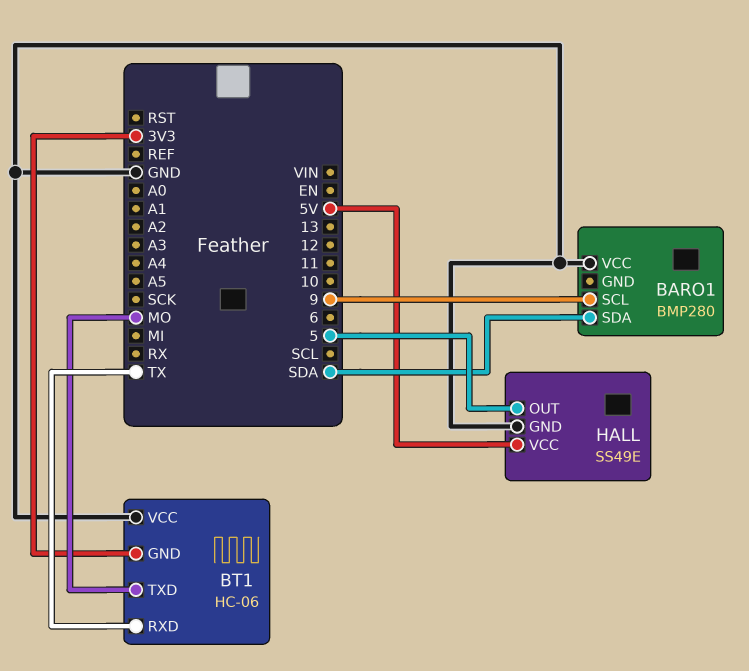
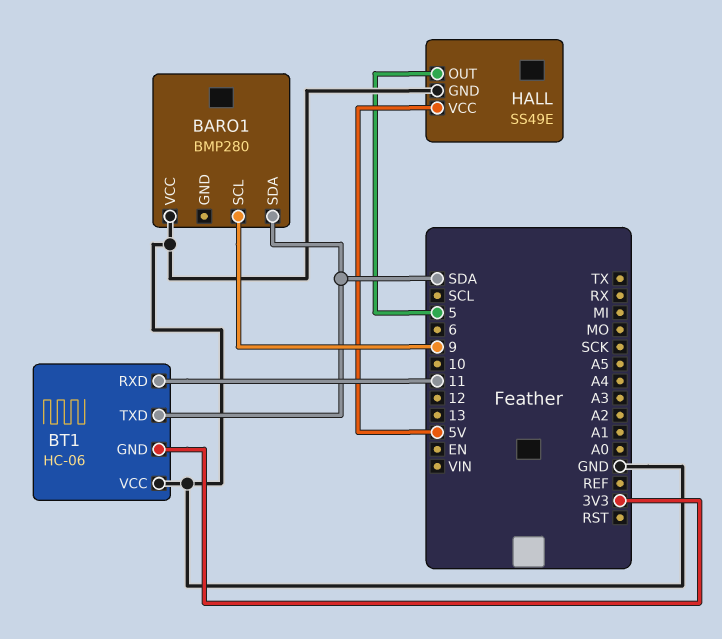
BT1 pin RXD: TX -> 11
BT1 pin TXD: MO -> SDA

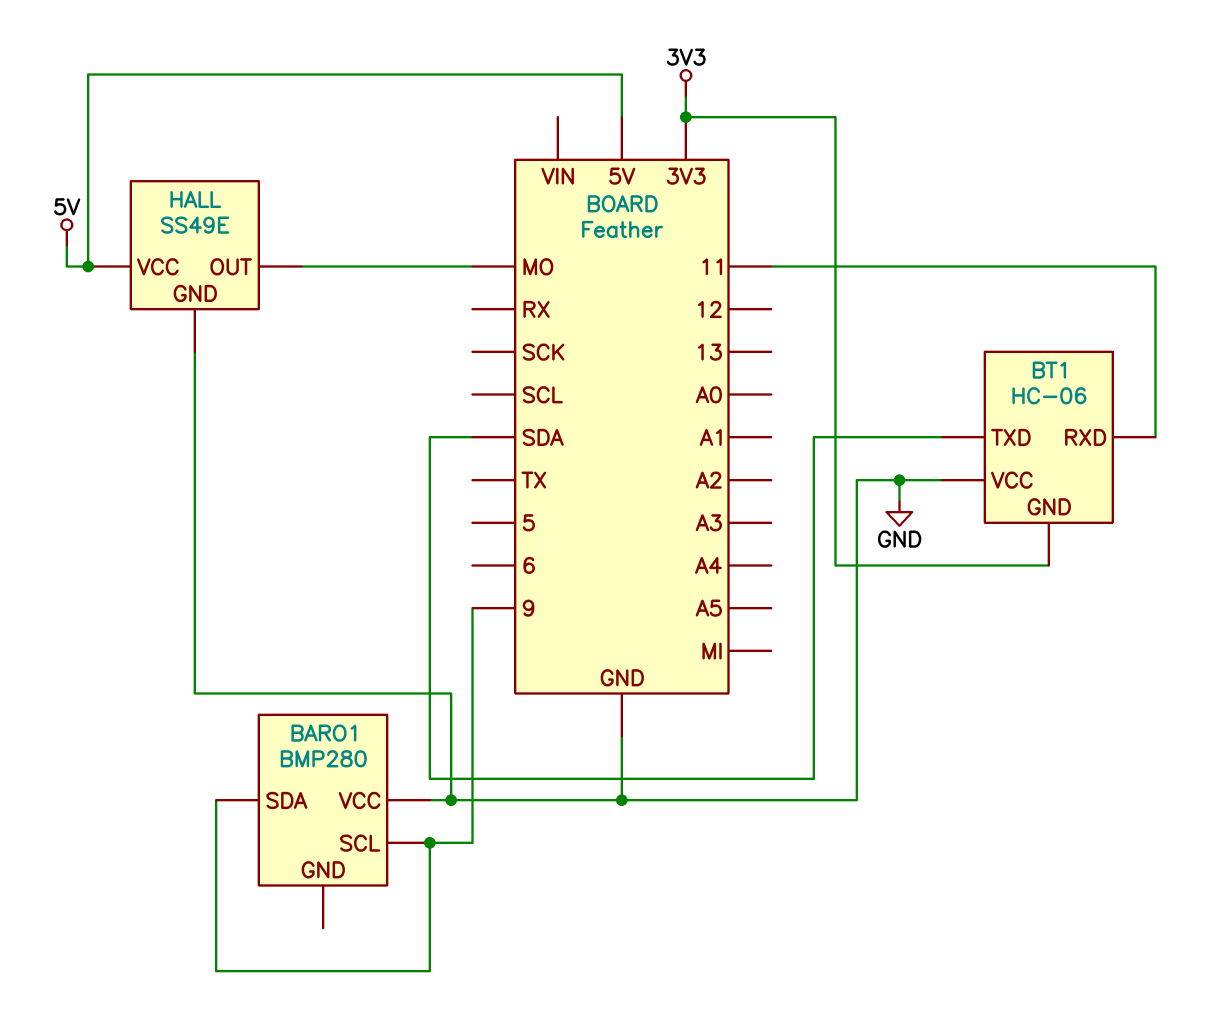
BARO1 pin SDA: SDA -> 9
HALL pin OUT: 5 -> MO

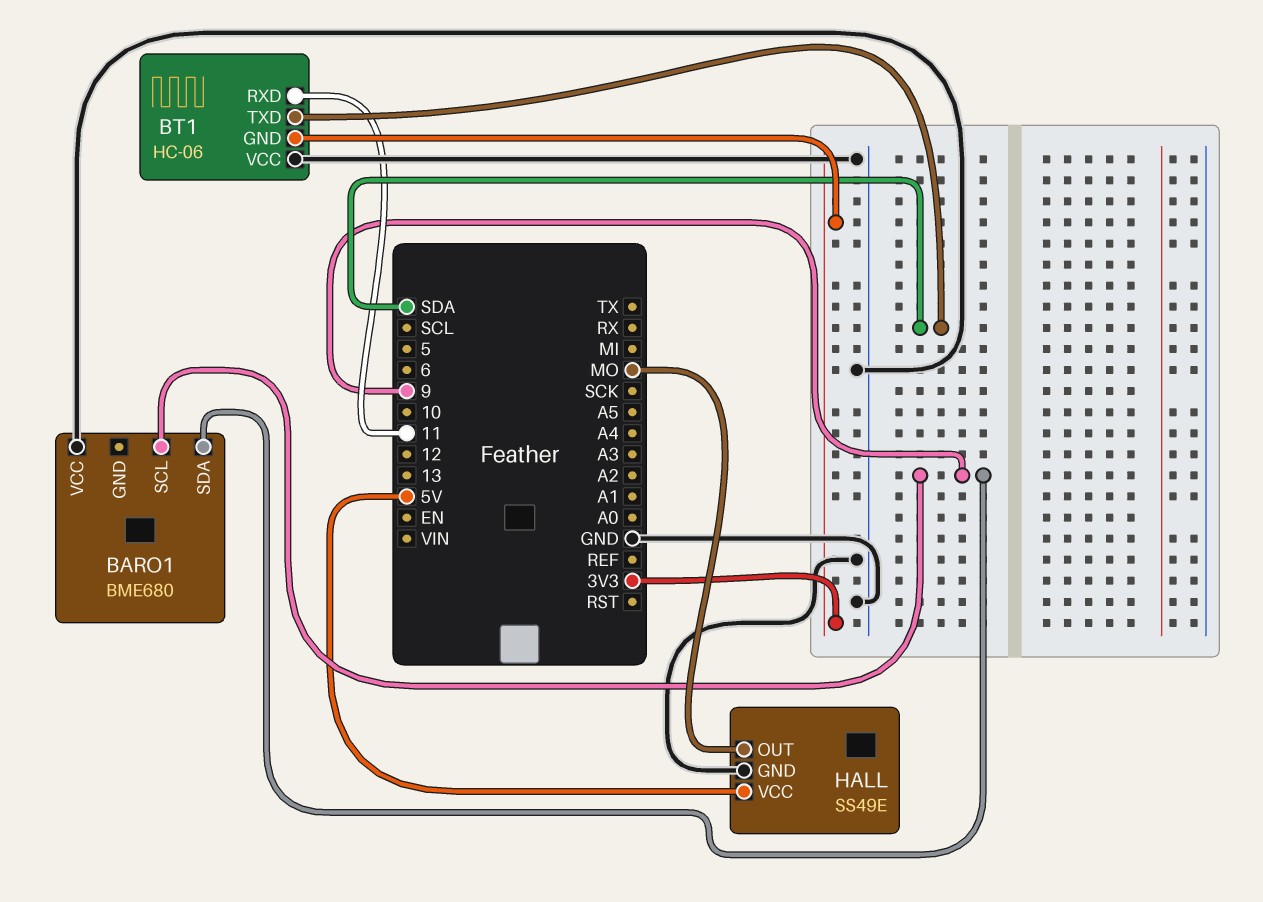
BARO1: BMP280 -> BME680

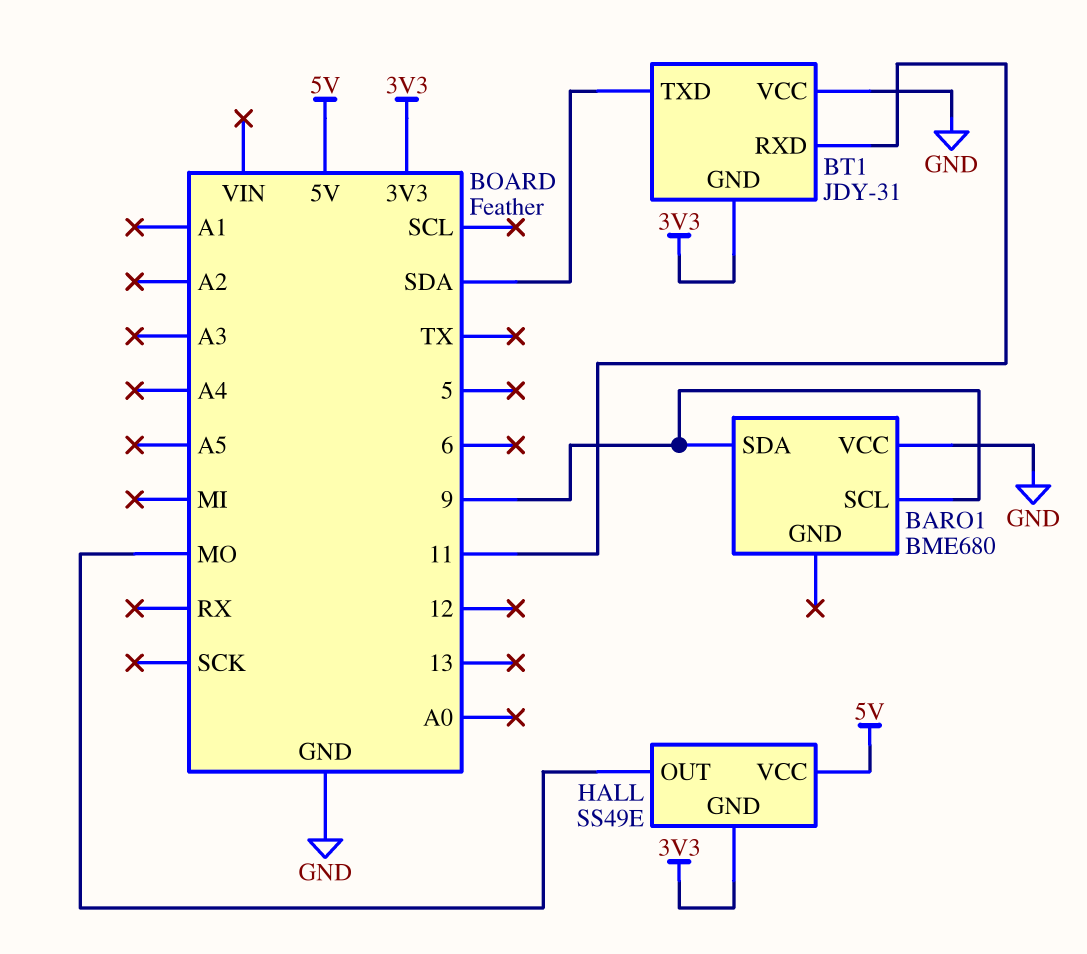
BT1: HC-06 -> JDY-31
HALL pin GND: GND -> 3V3

